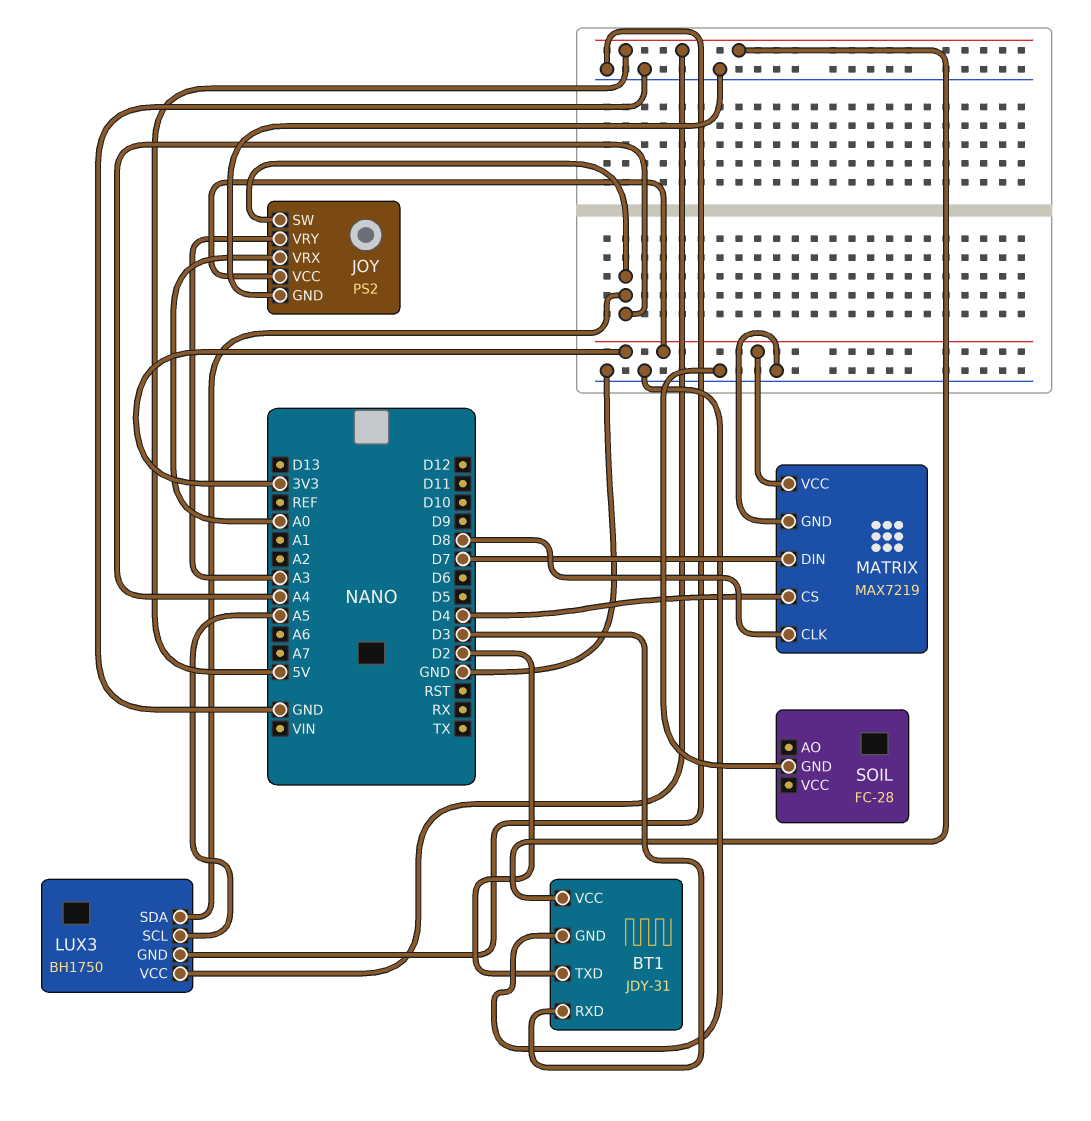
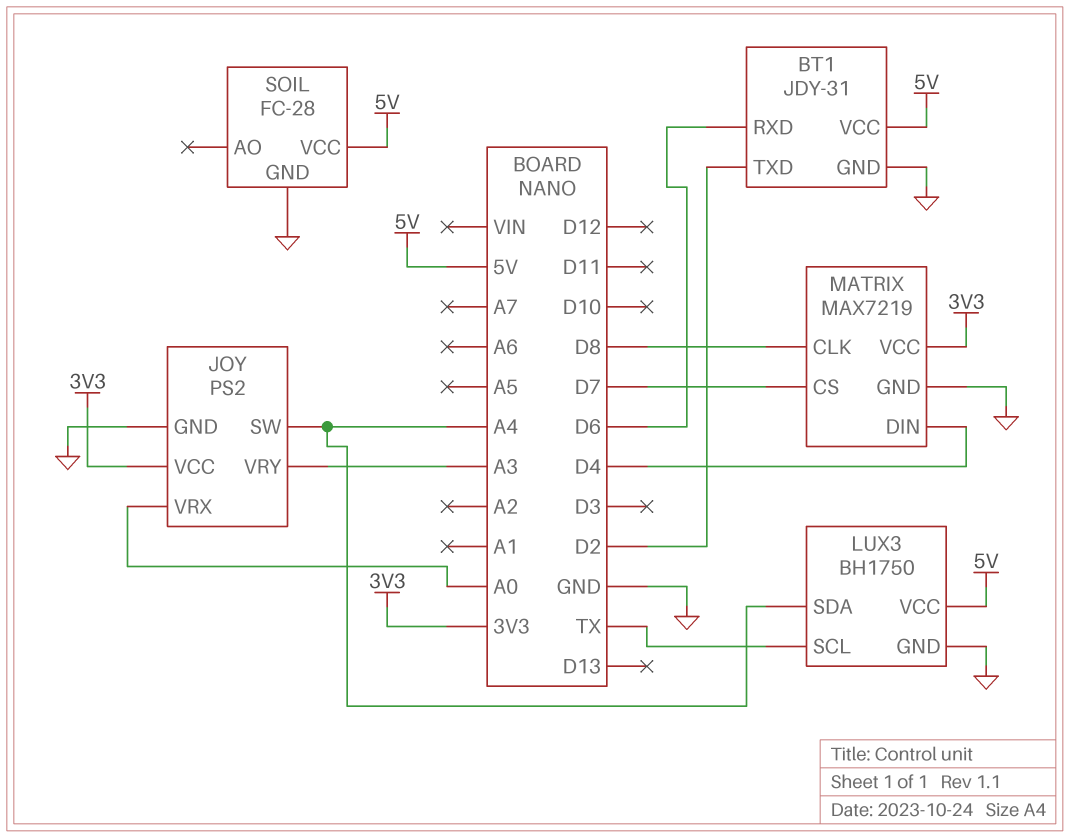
BT1 pin RXD: D3 -> D6
LUX3 pin SCL: A5 -> TX
MATRIX pin CS: D4 -> D7
MATRIX pin DIN: D7 -> D4
SOIL pin VCC: none -> 5V

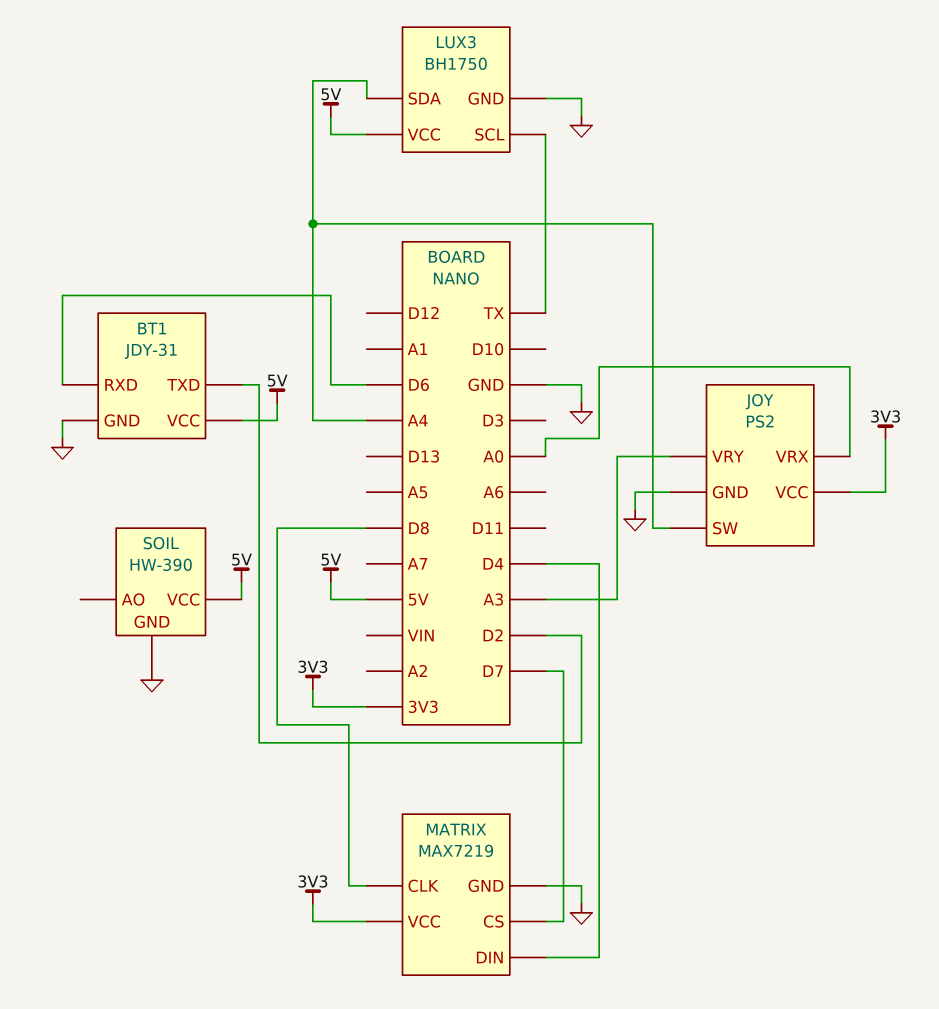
SOIL: FC-28 -> HW-390

